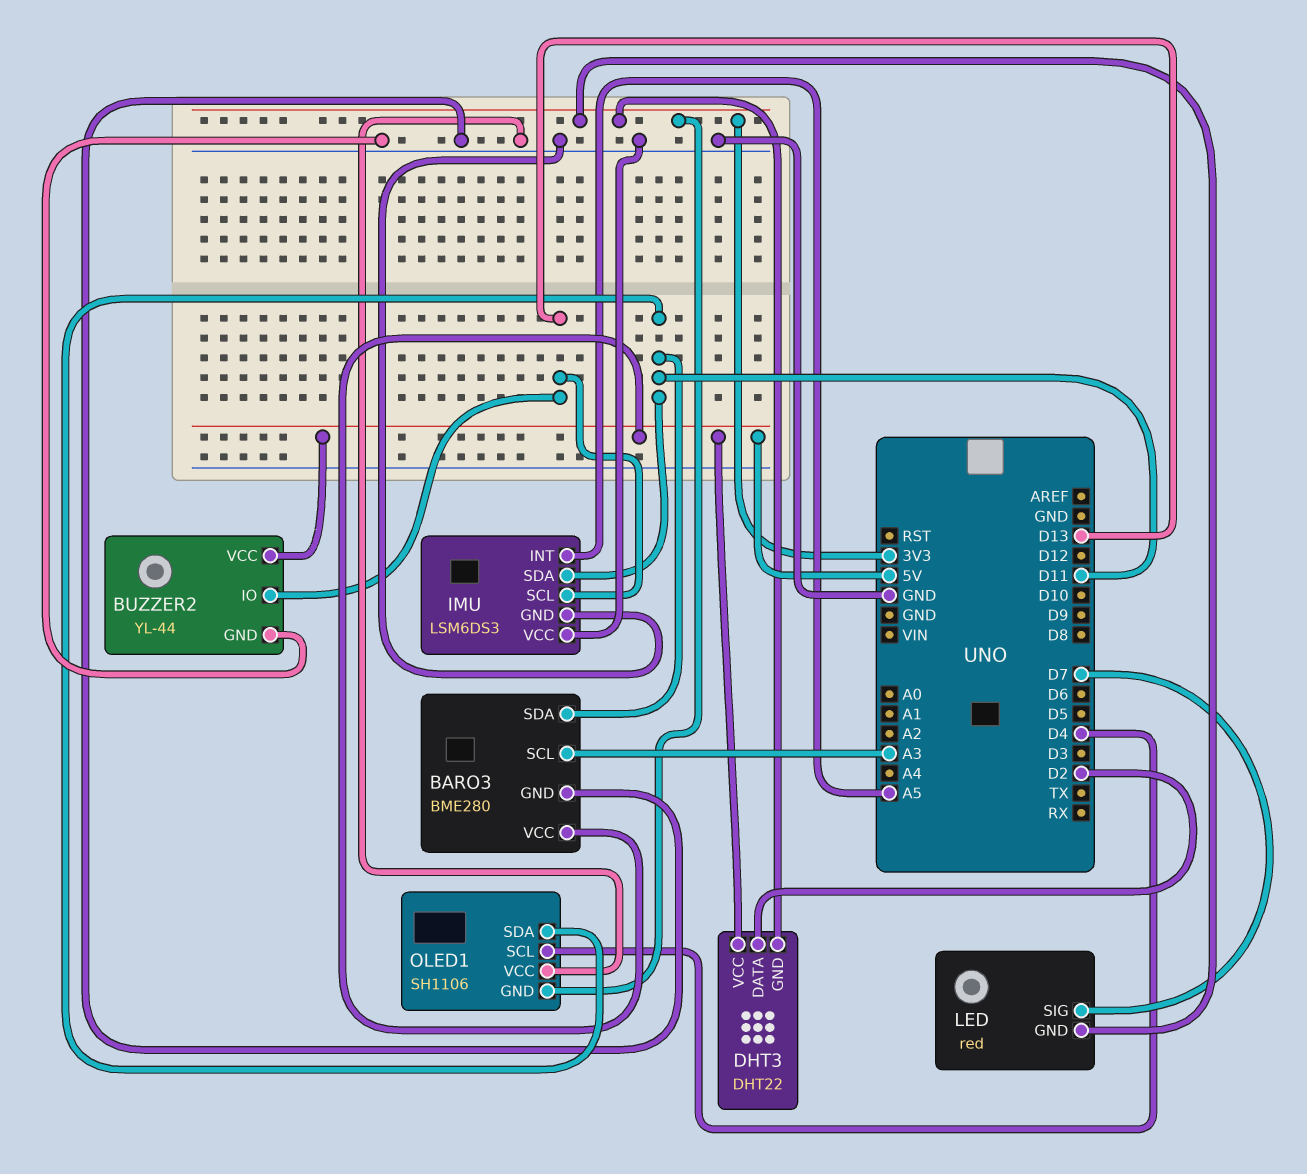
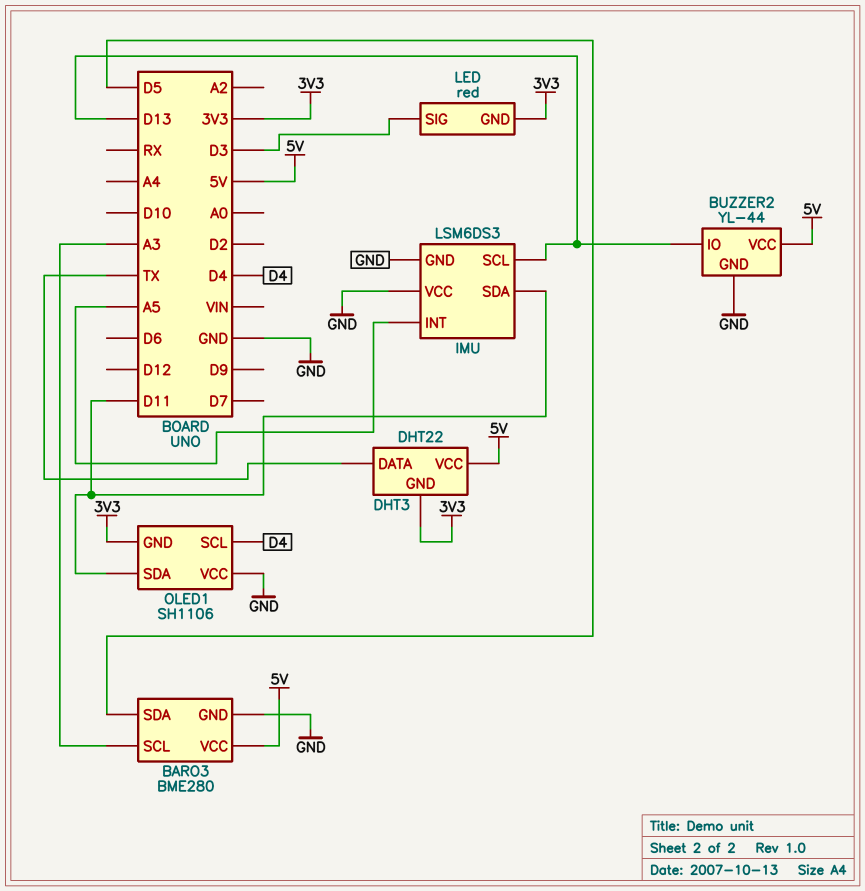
BARO3 pin SDA: D11 -> D5
DHT3 pin DATA: D2 -> TX
LED pin SIG: D7 -> D3

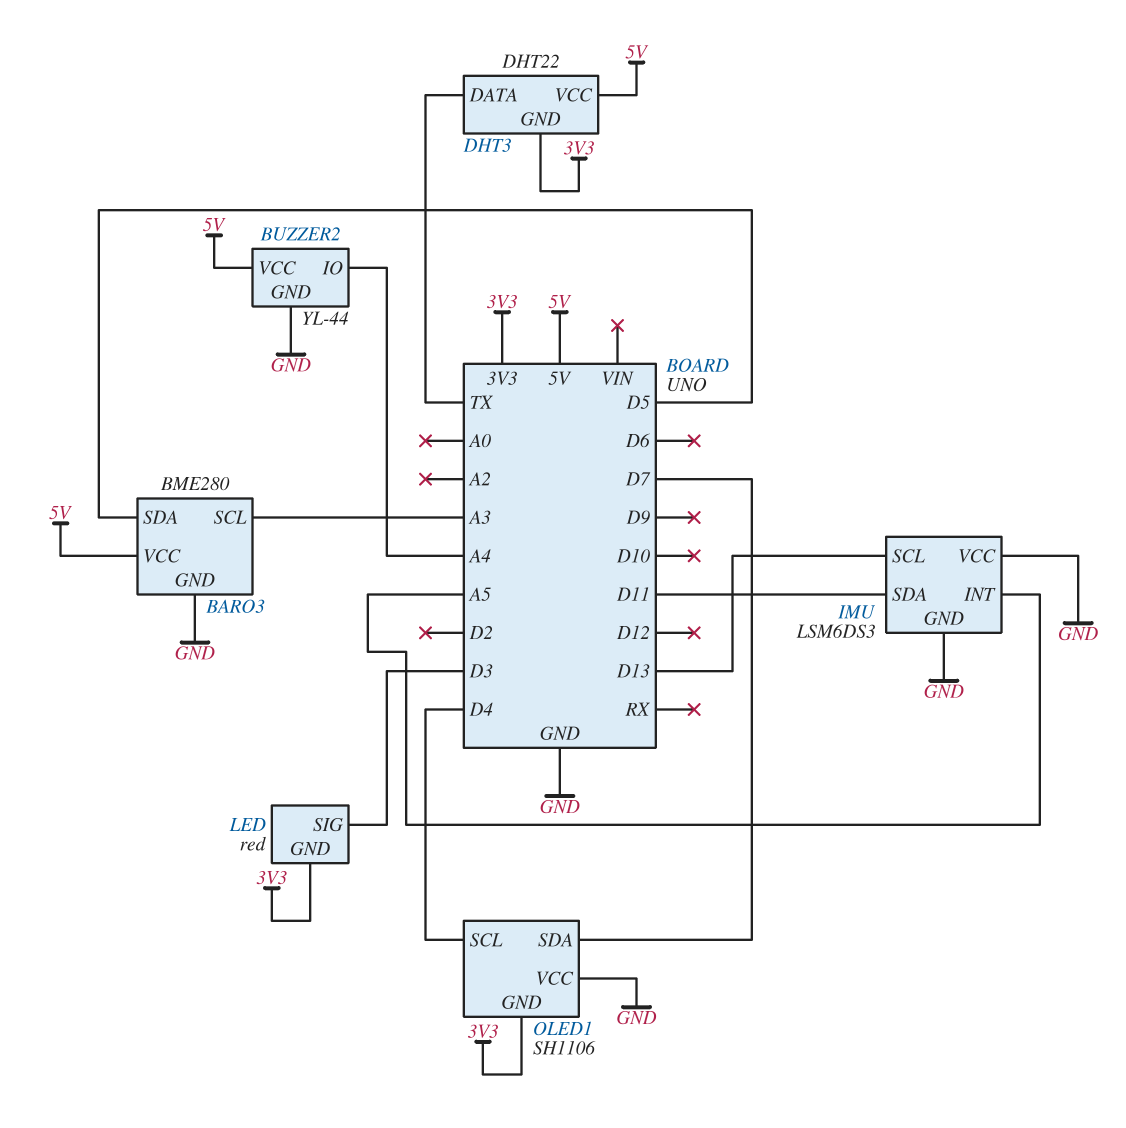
BUZZER2 pin IO: D13 -> A4
OLED1 pin SDA: D11 -> D7

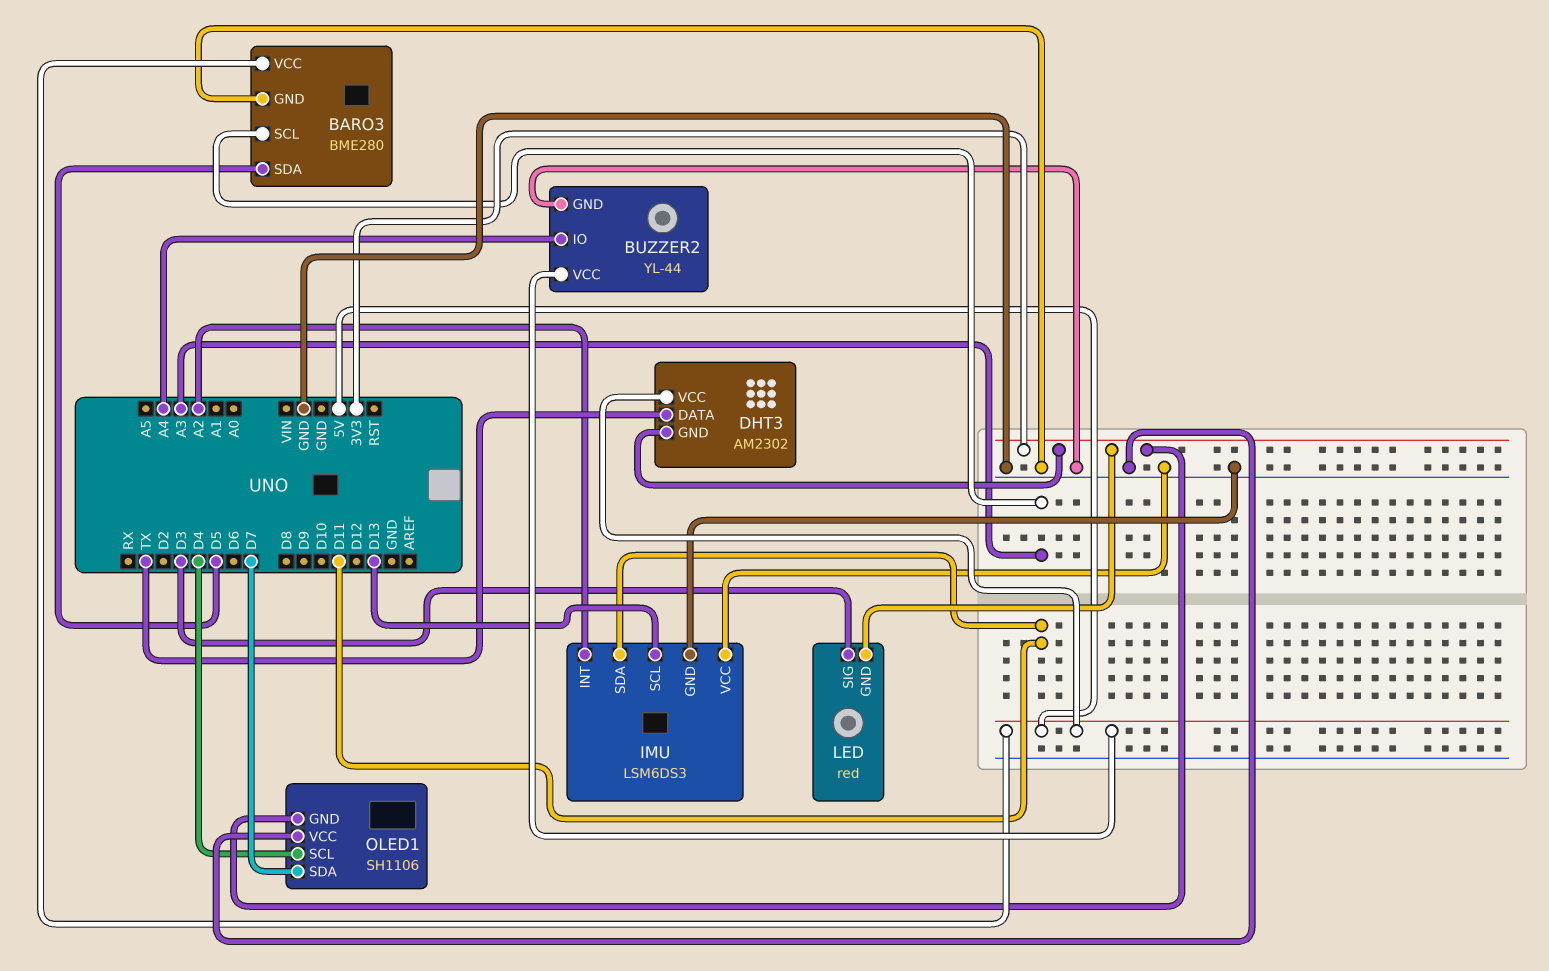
DHT3: DHT22 -> AM2302
IMU pin INT: A5 -> A2

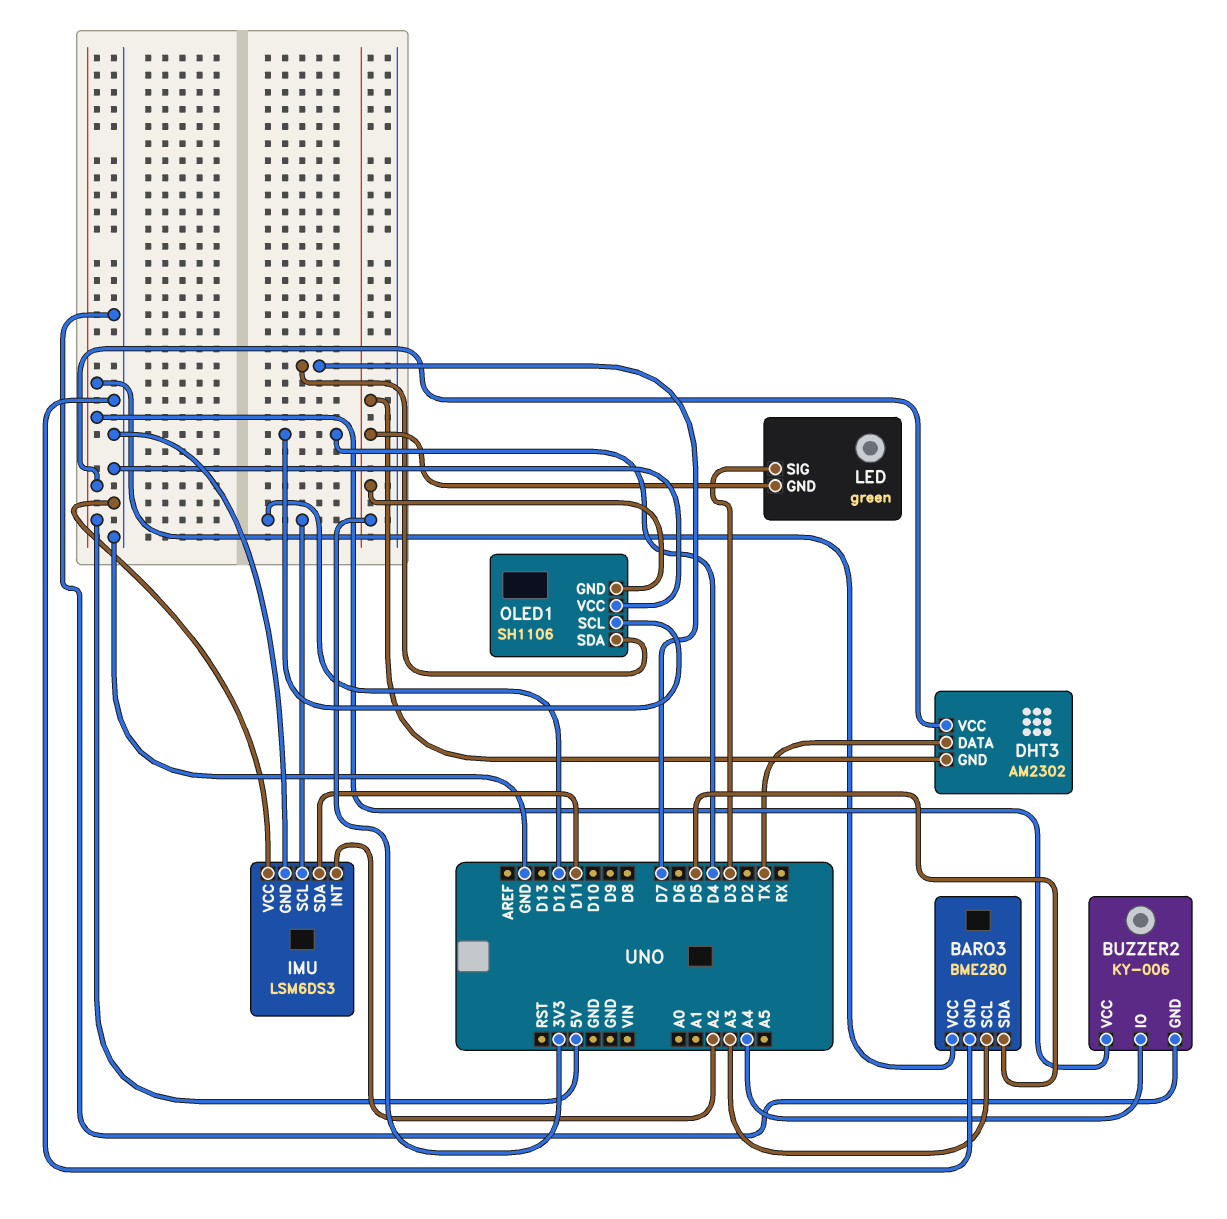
BUZZER2: YL-44 -> KY-006
IMU pin SCL: D13 -> D12
LED: red -> green

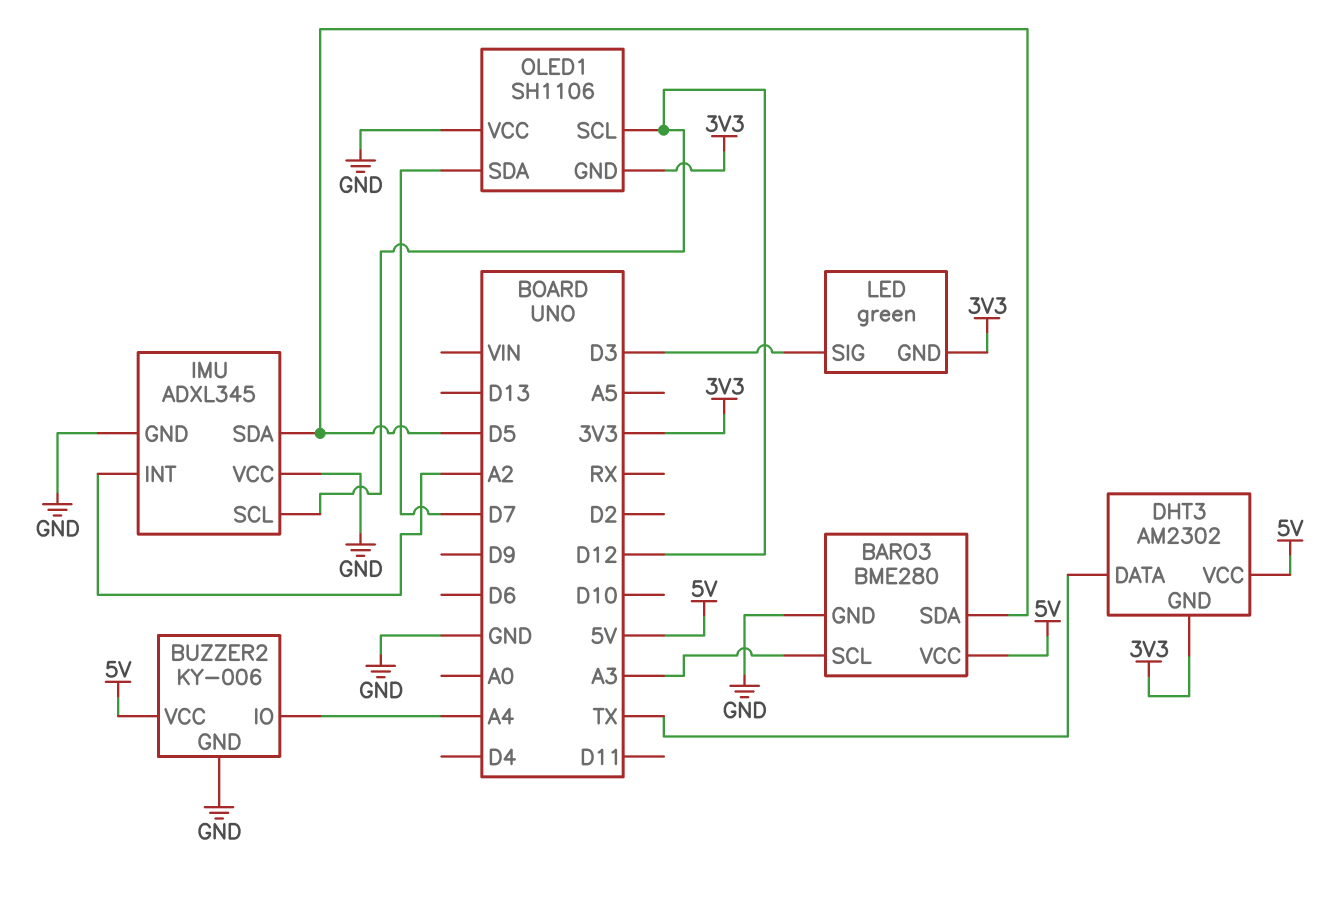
IMU: LSM6DS3 -> ADXL345
IMU pin SDA: D11 -> D5
OLED1 pin SCL: D4 -> D12

